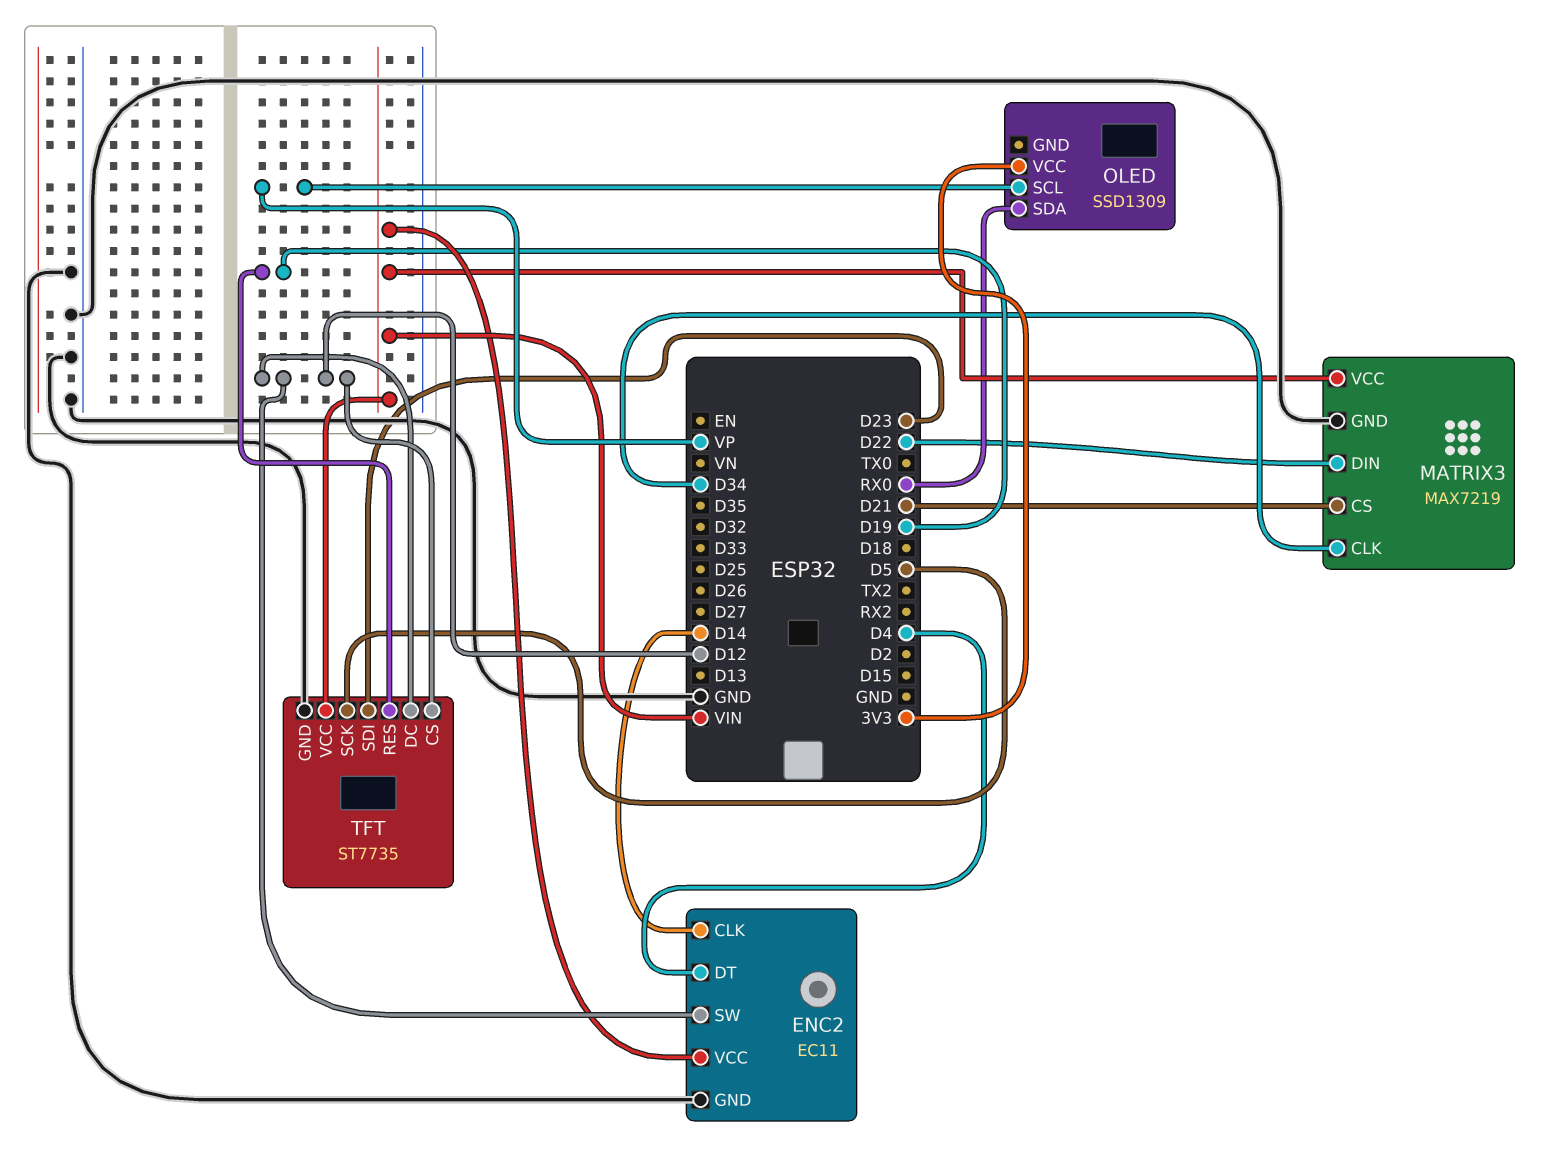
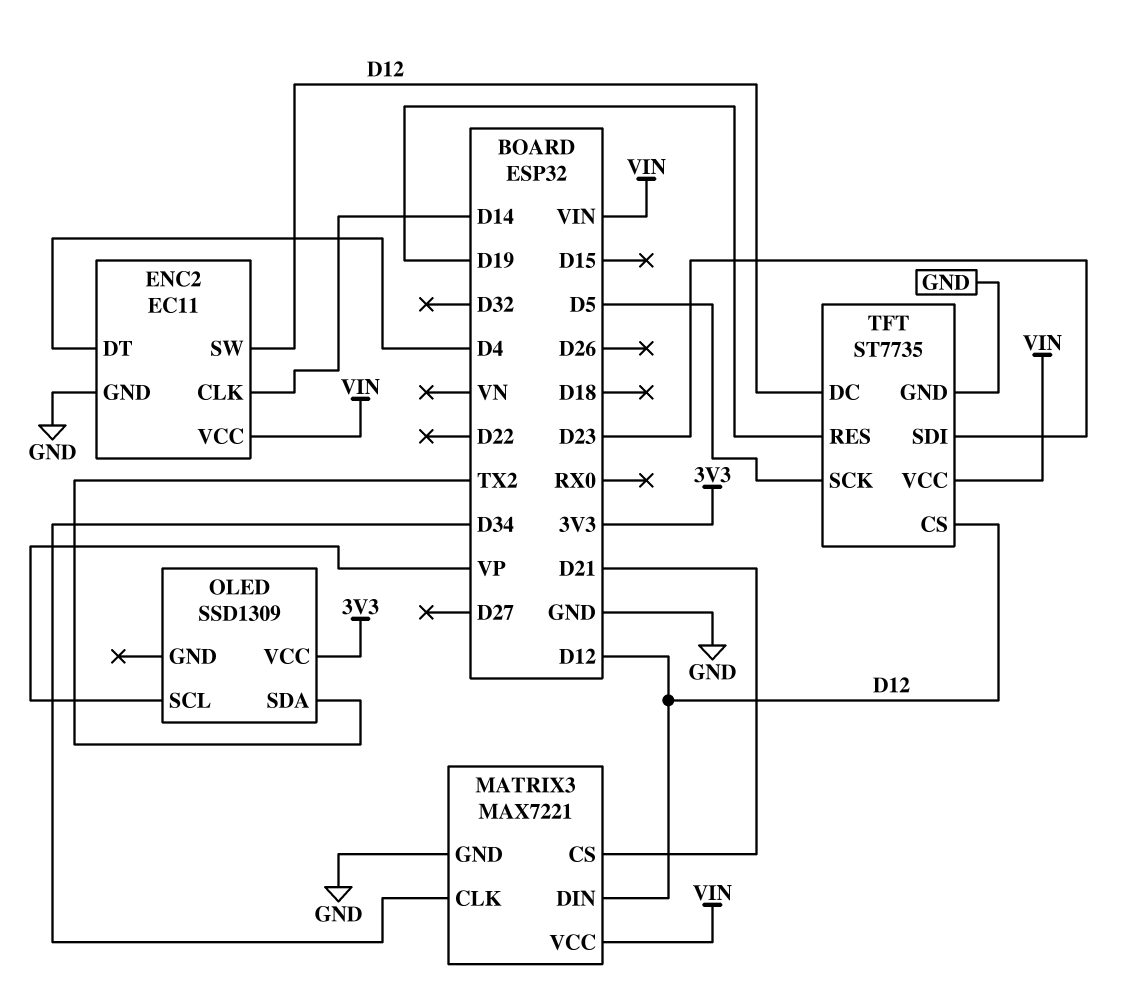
MATRIX3: MAX7219 -> MAX7221
MATRIX3 pin DIN: D22 -> D12
OLED pin SDA: RX0 -> TX2

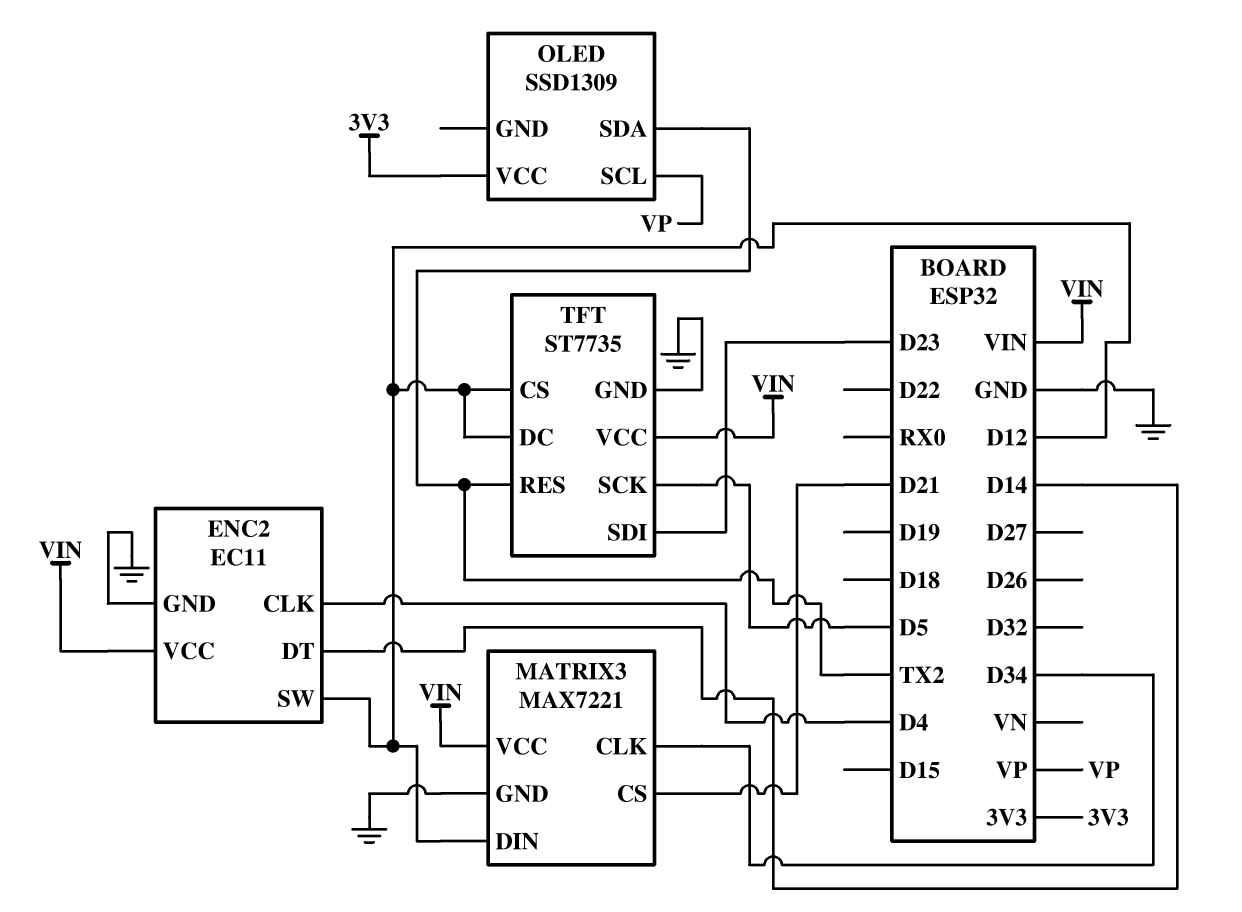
ENC2 pin CLK: D14 -> D4
ENC2 pin DT: D4 -> D14
TFT pin RES: D19 -> TX2

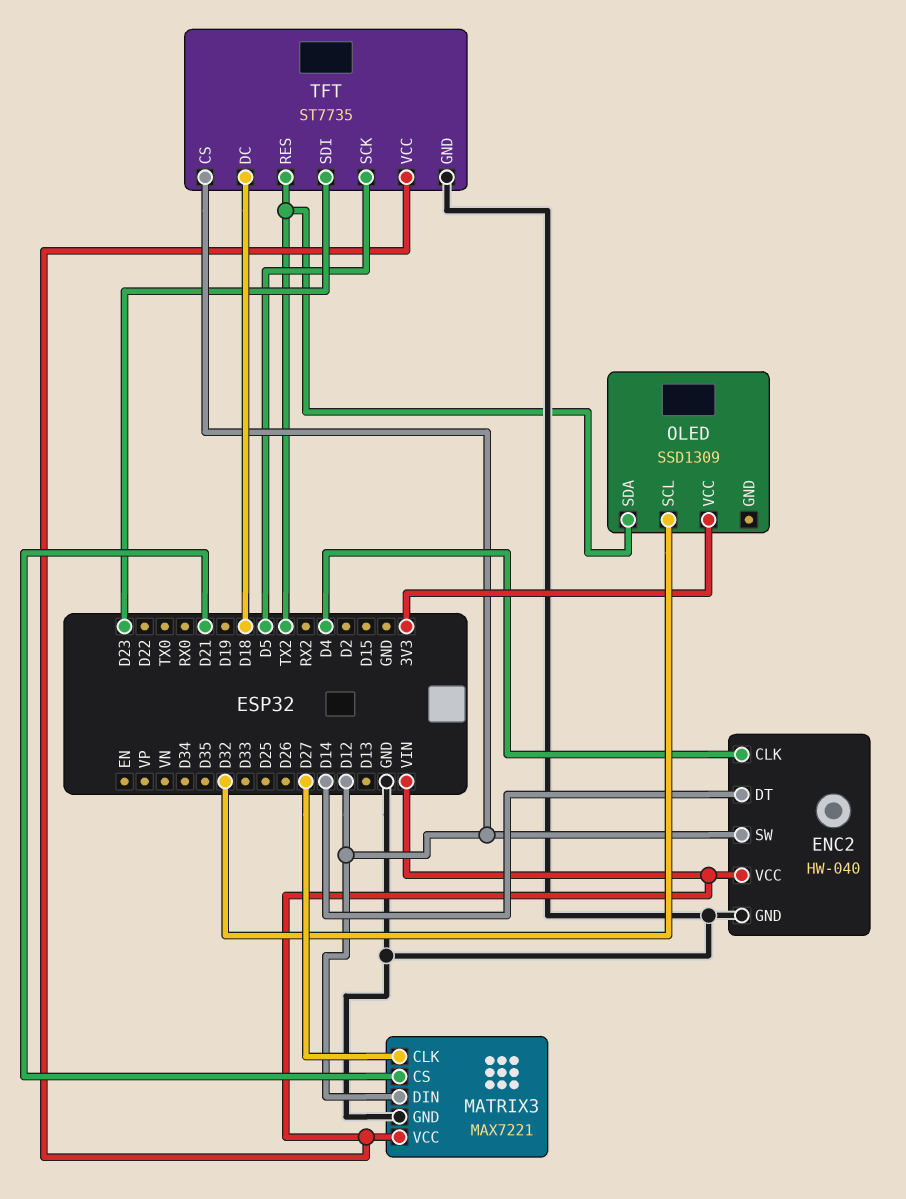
ENC2: EC11 -> HW-040
MATRIX3 pin CLK: D34 -> D27
OLED pin SCL: VP -> D32
TFT pin DC: D12 -> D18

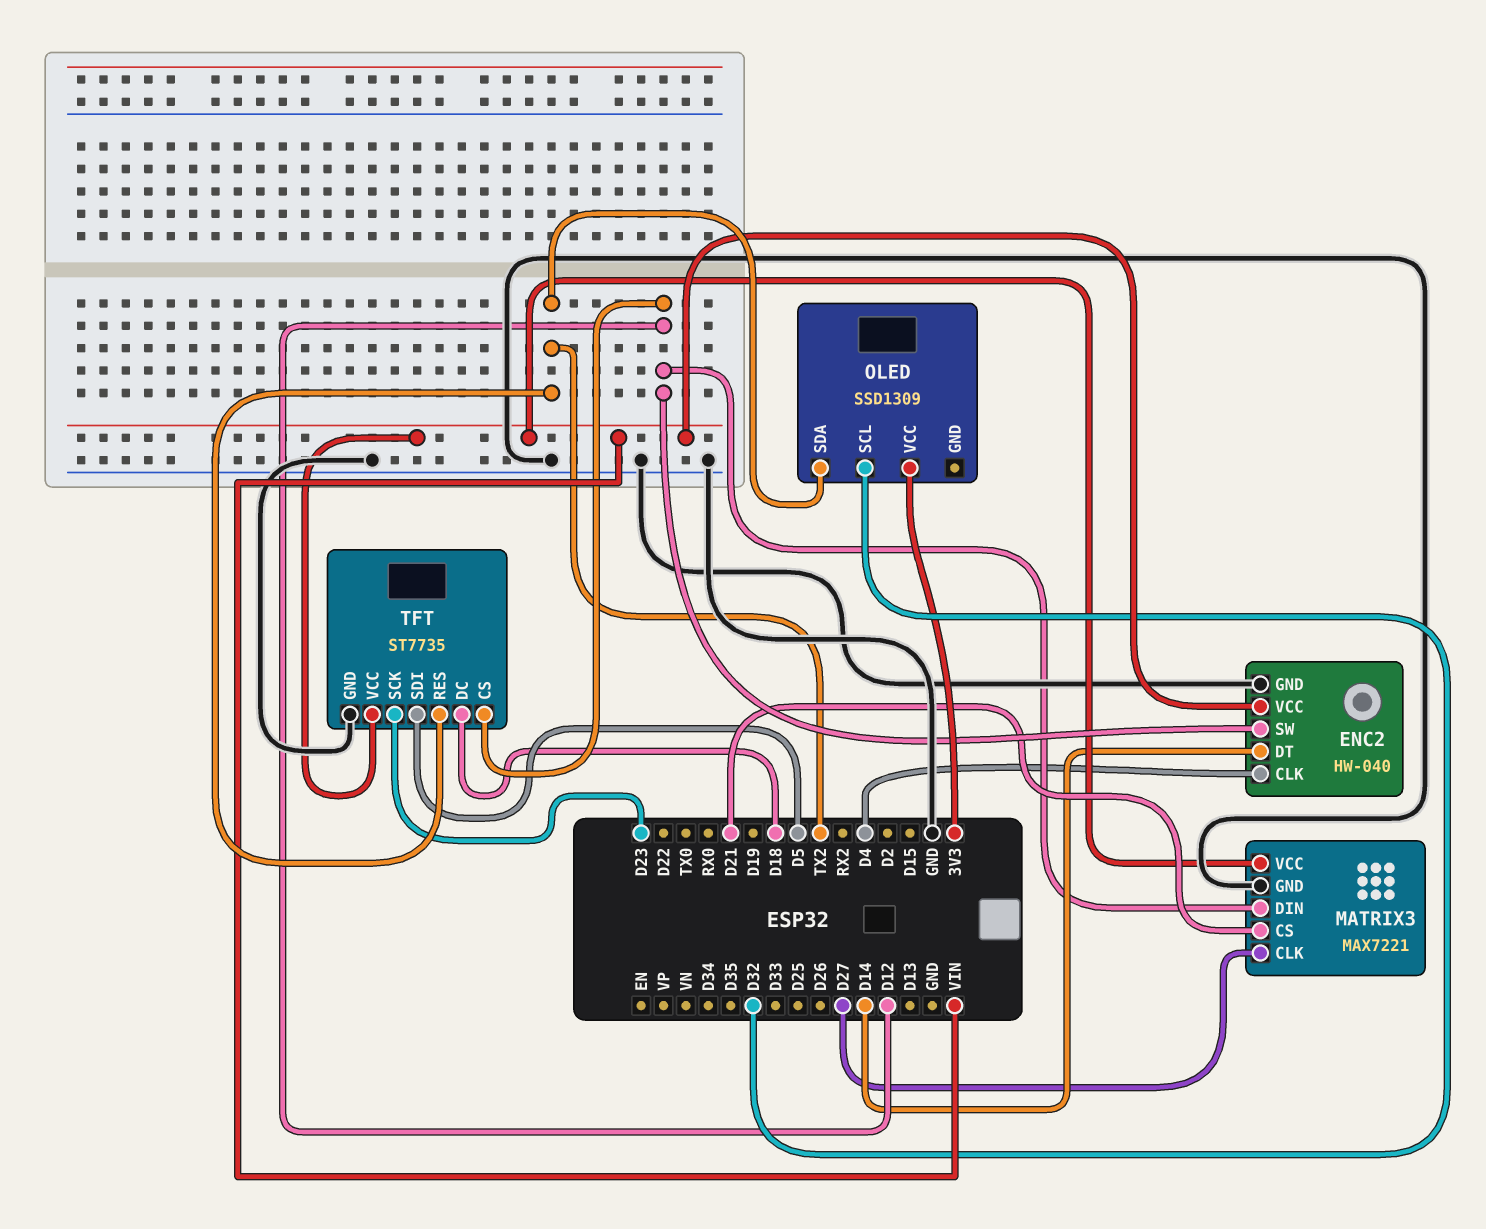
TFT pin SCK: D5 -> D23
TFT pin SDI: D23 -> D5

